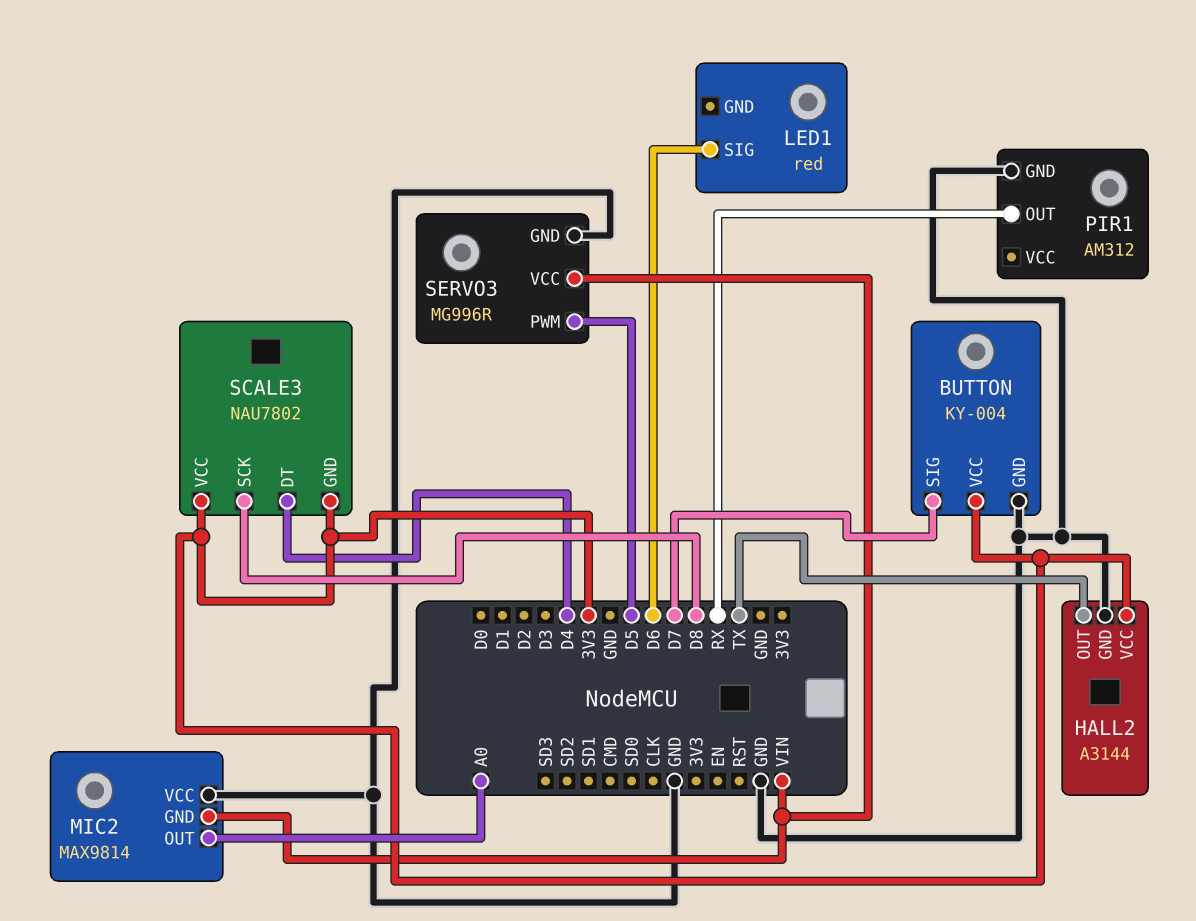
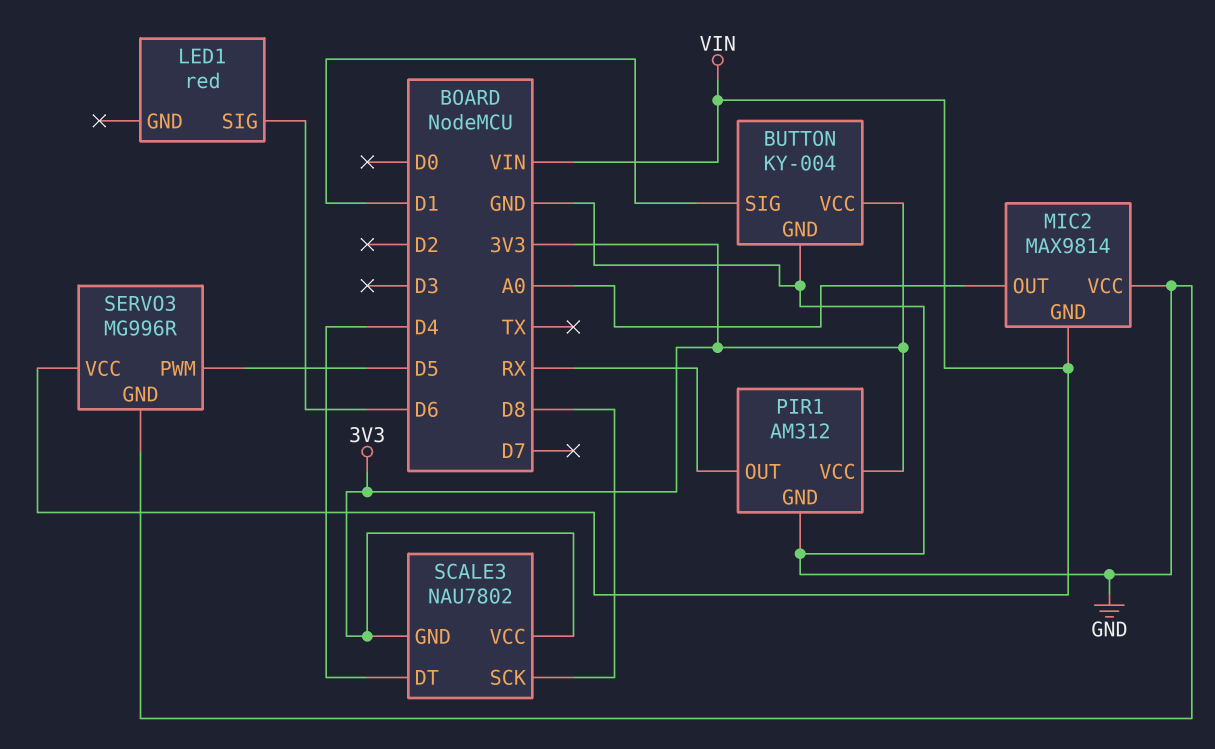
BUTTON pin SIG: D7 -> D1
HALL2: A3144 -> none
HALL2 pin GND: GND -> none
HALL2 pin OUT: TX -> none
HALL2 pin VCC: 3V3 -> none
PIR1 pin VCC: none -> 3V3

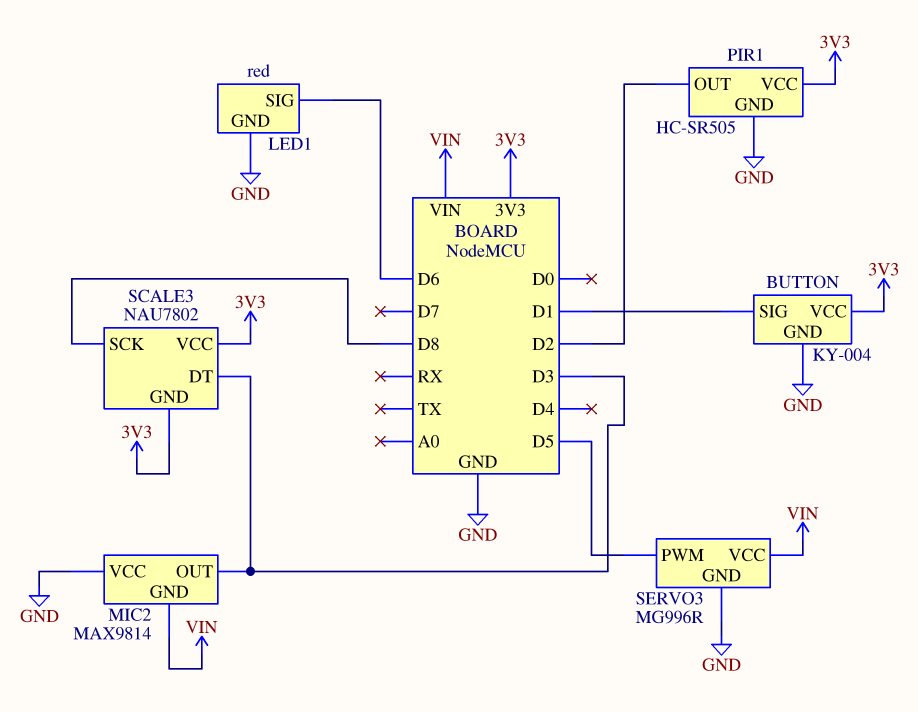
LED1 pin GND: none -> GND
MIC2 pin OUT: A0 -> D3
PIR1: AM312 -> HC-SR505
PIR1 pin OUT: RX -> D2
SCALE3 pin DT: D4 -> D3

